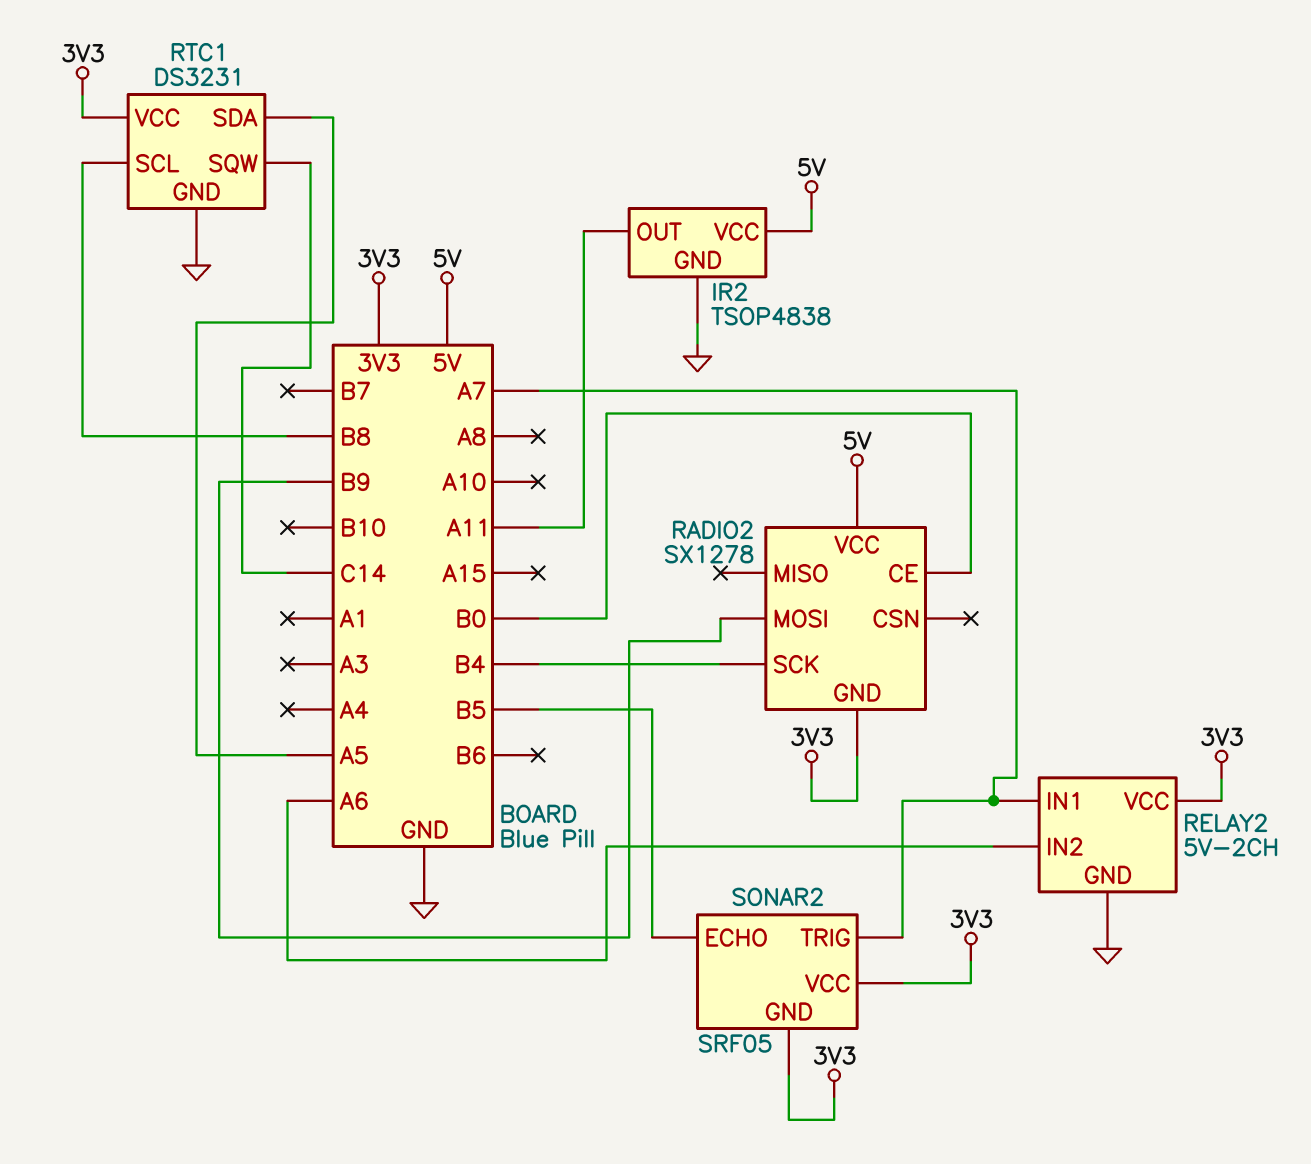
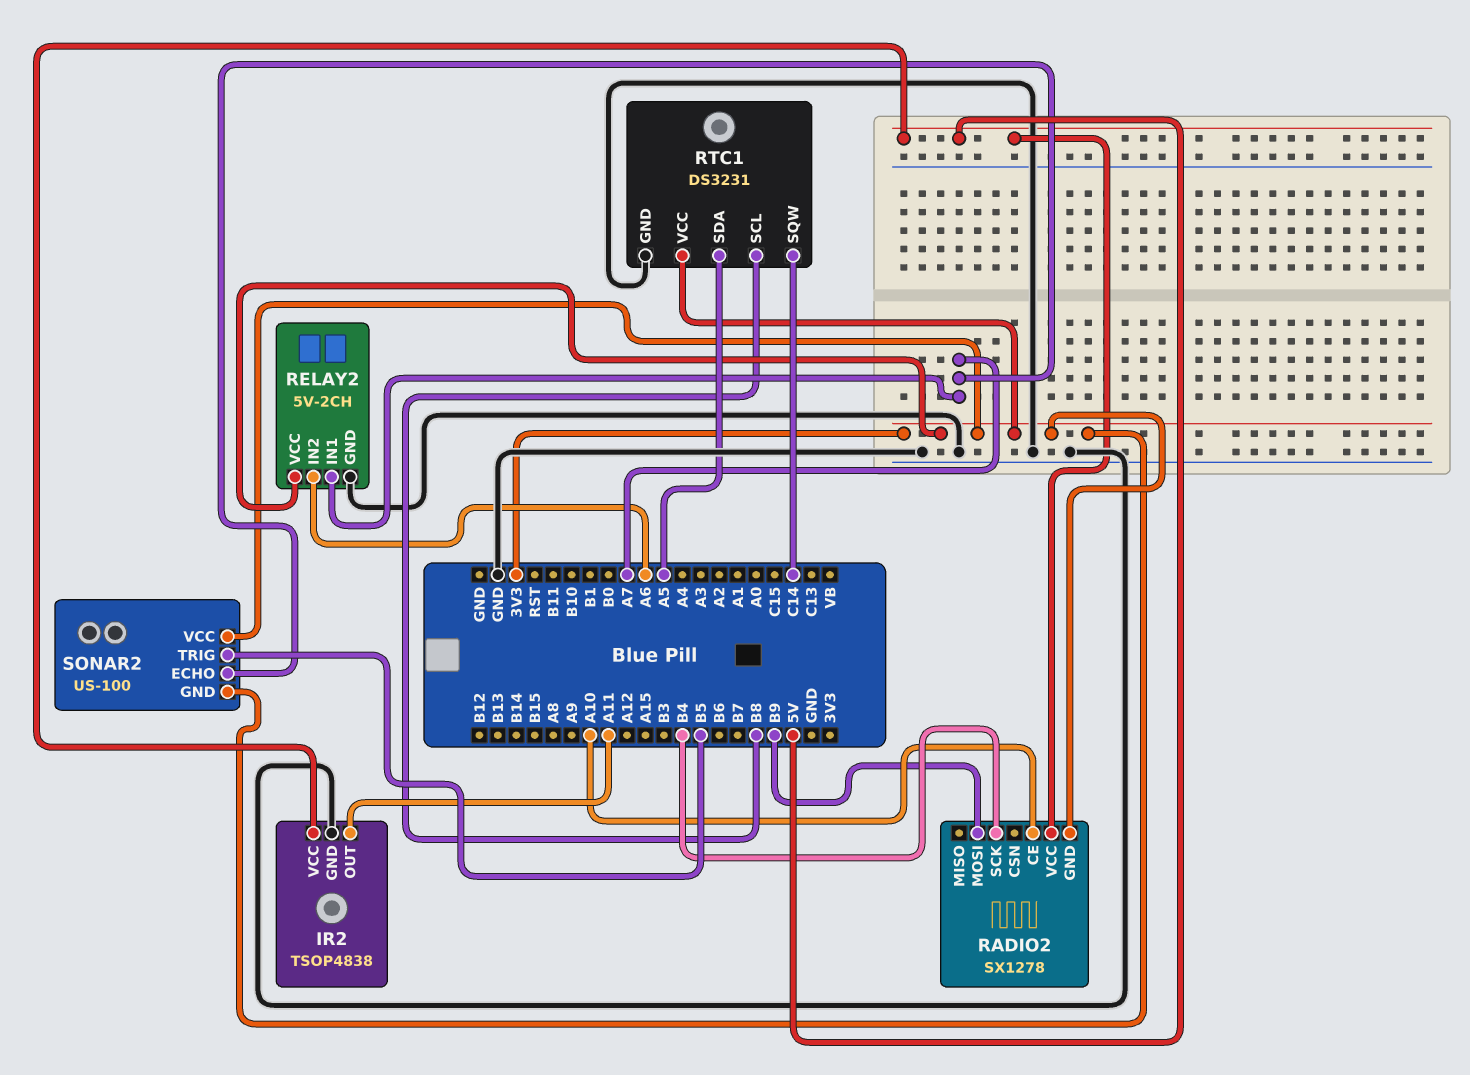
RADIO2 pin CE: B0 -> A10
SONAR2: SRF05 -> US-100
SONAR2 pin ECHO: B5 -> A7
SONAR2 pin TRIG: A7 -> B5

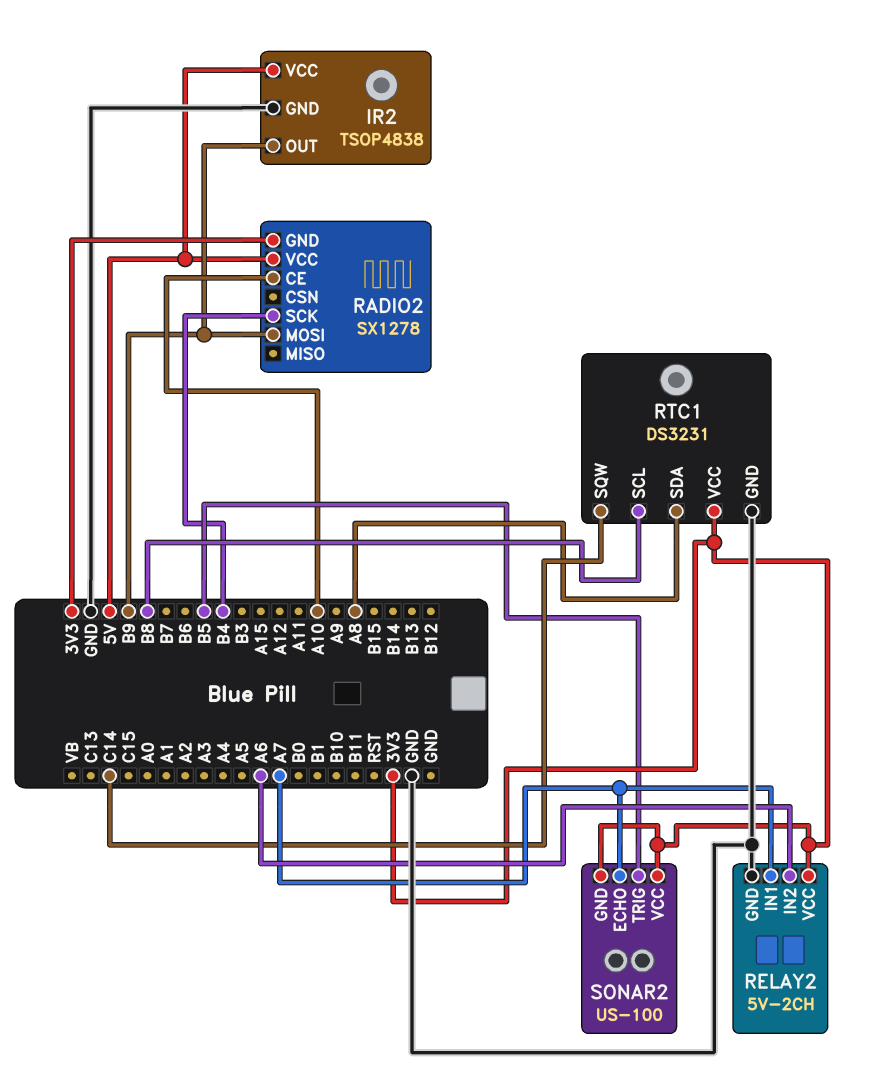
IR2 pin OUT: A11 -> B9
RTC1 pin SDA: A5 -> A8

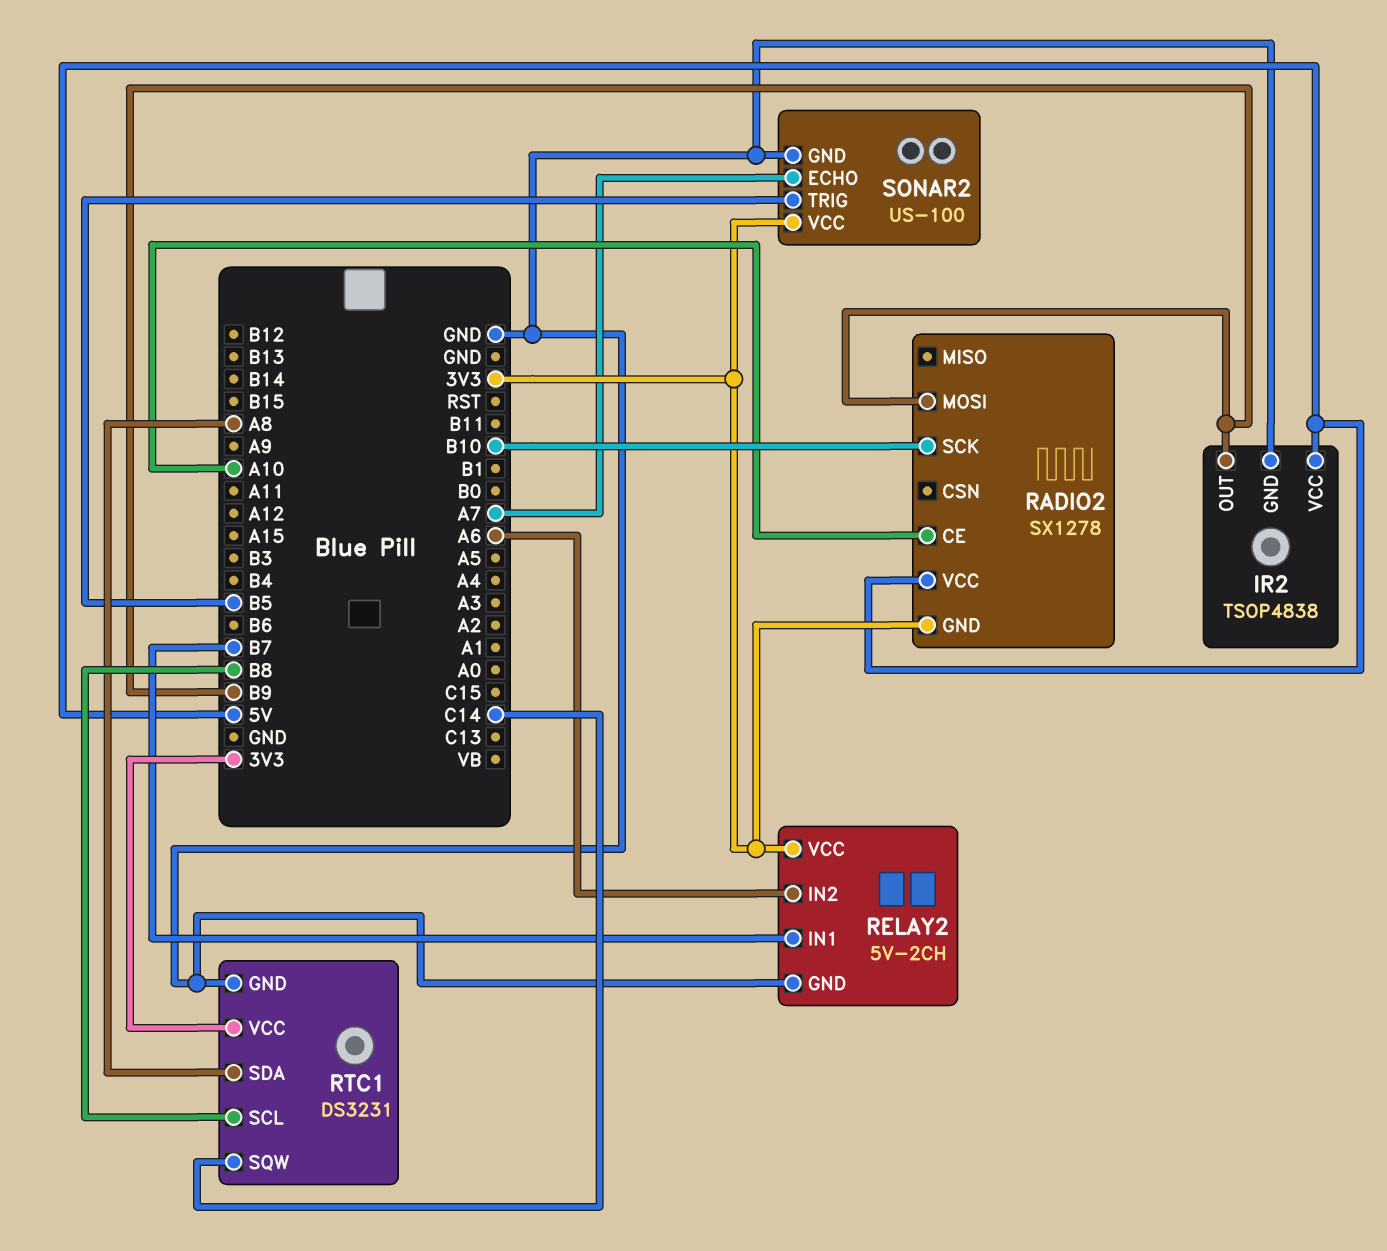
RADIO2 pin SCK: B4 -> B10
RELAY2 pin IN1: A7 -> B7
SONAR2 pin GND: 3V3 -> GND

